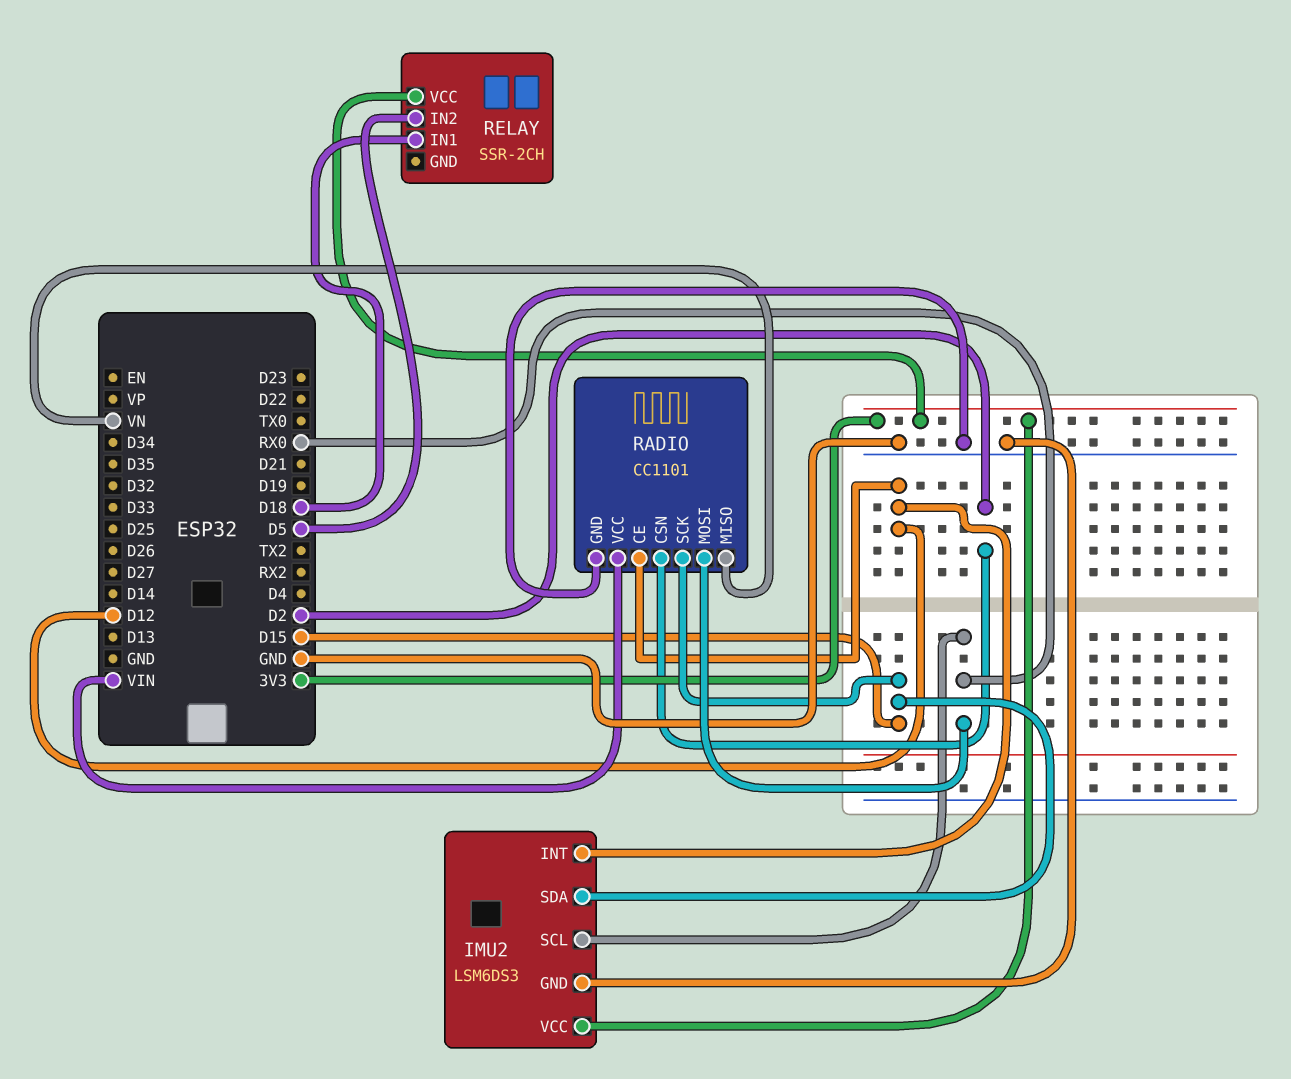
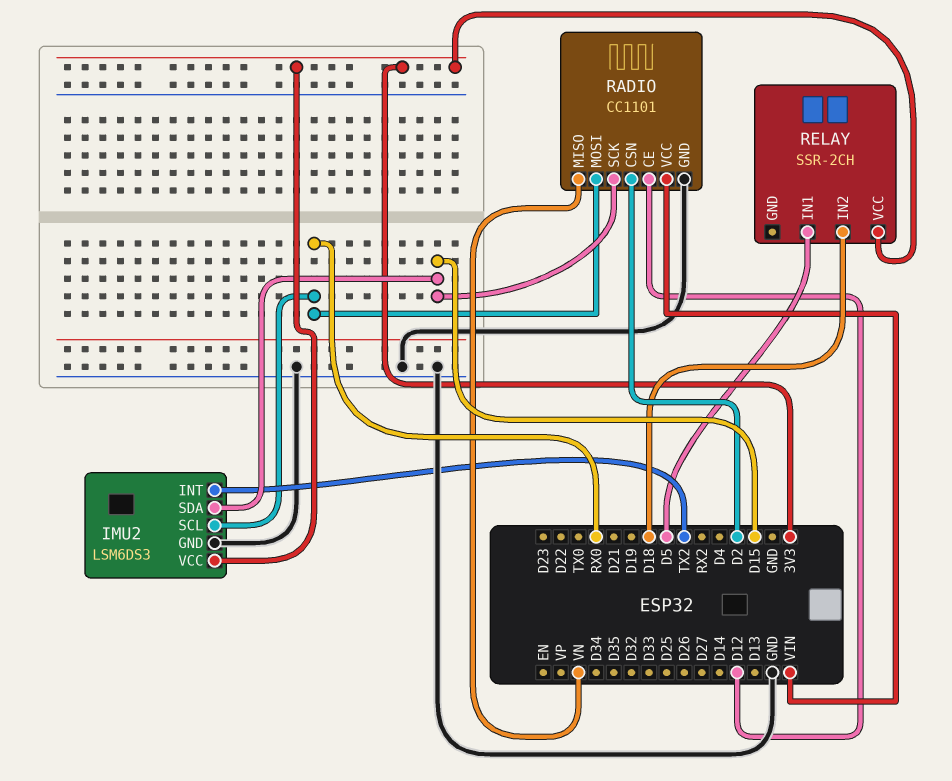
IMU2 pin INT: D12 -> TX2
RELAY pin IN1: D18 -> D5
RELAY pin IN2: D5 -> D18

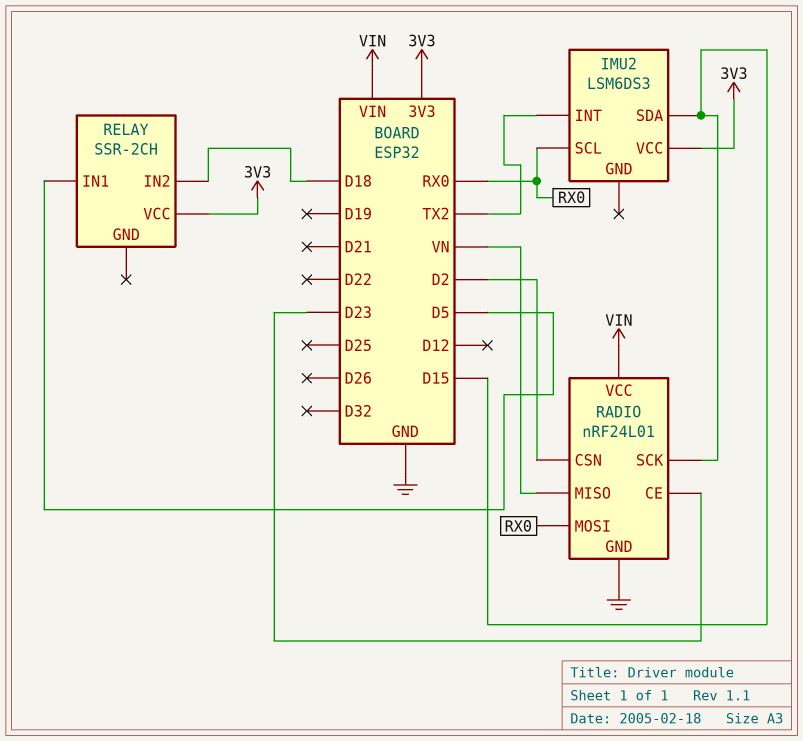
IMU2 pin GND: GND -> none
RADIO: CC1101 -> nRF24L01
RADIO pin CE: D12 -> D23

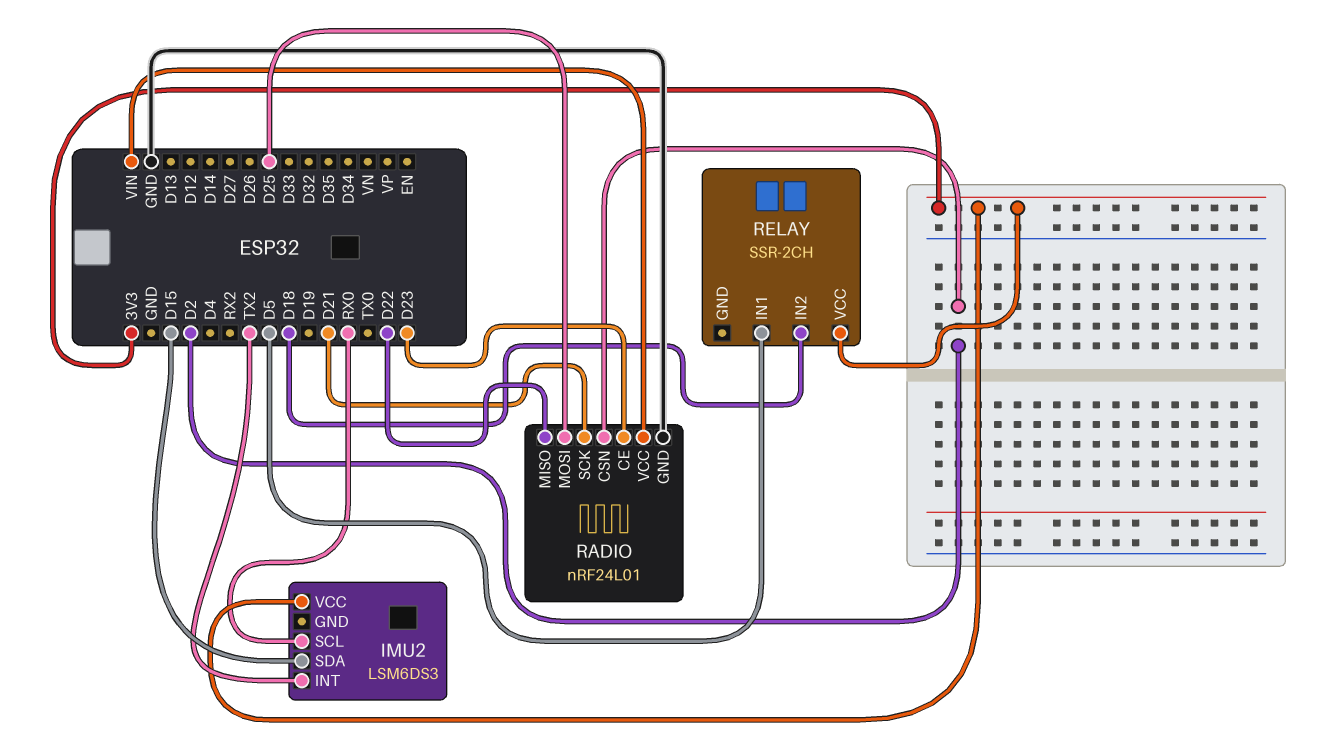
RADIO pin MISO: VN -> D22
RADIO pin MOSI: RX0 -> D25
RADIO pin SCK: D15 -> D21

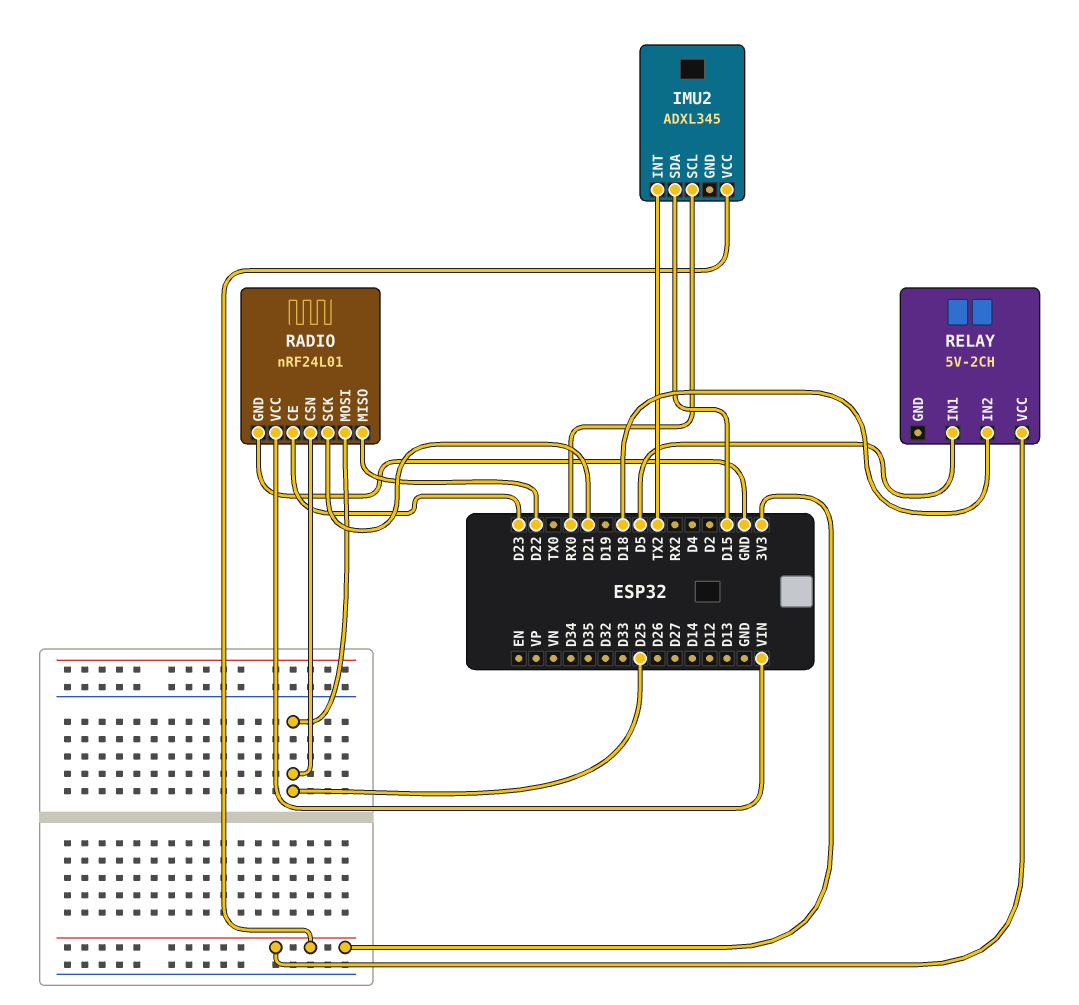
IMU2: LSM6DS3 -> ADXL345
RADIO pin CSN: D2 -> D25
RELAY: SSR-2CH -> 5V-2CH

